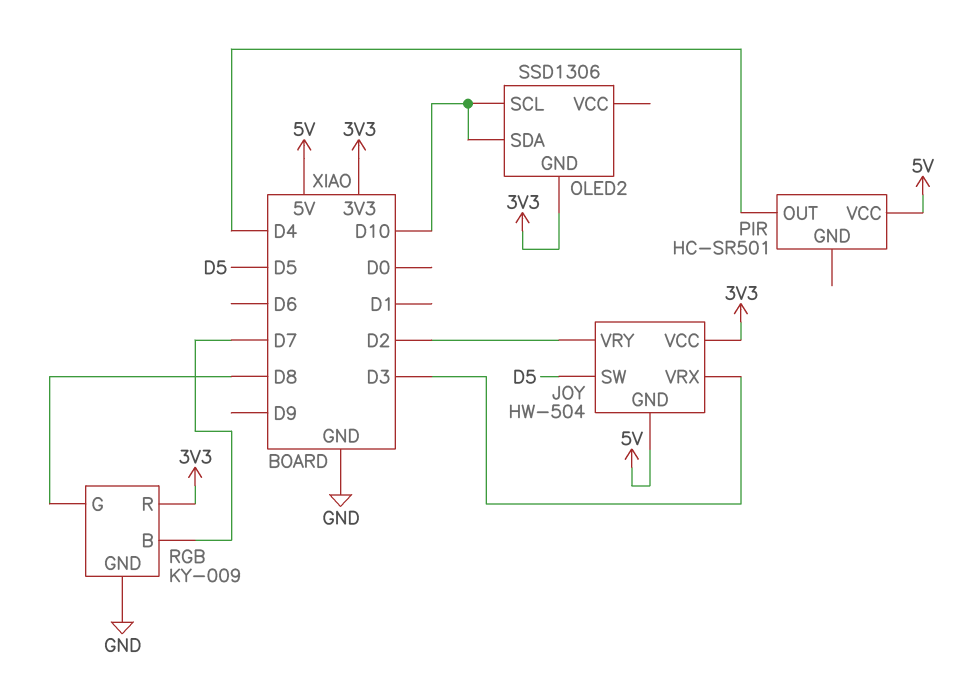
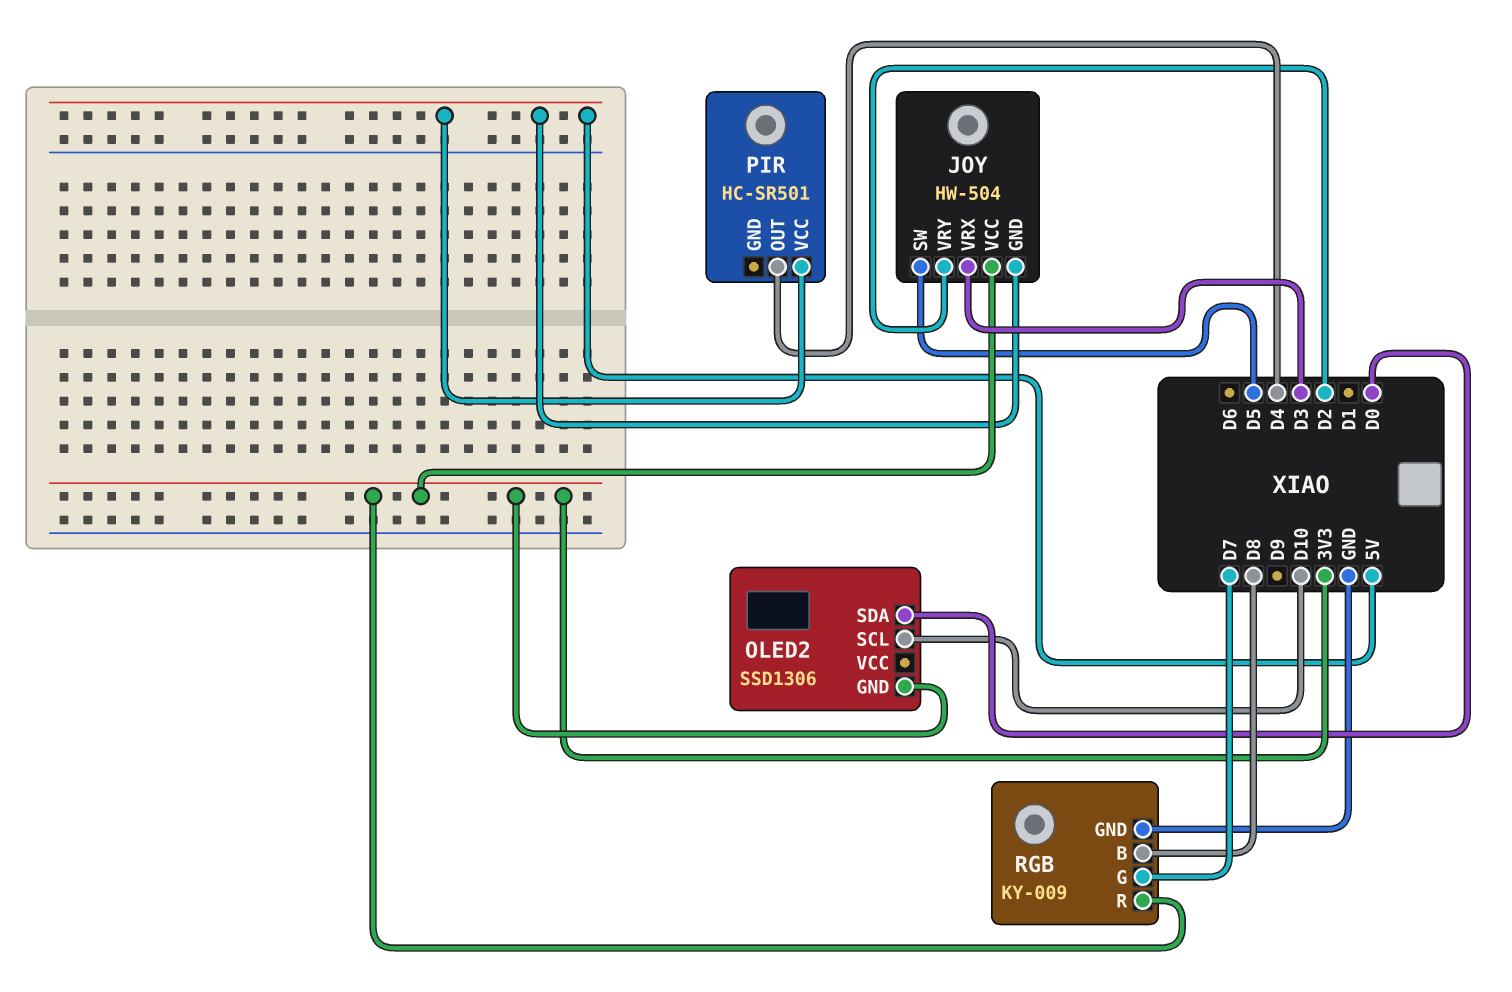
OLED2 pin SDA: D10 -> D0
RGB pin B: D7 -> D8
RGB pin G: D8 -> D7

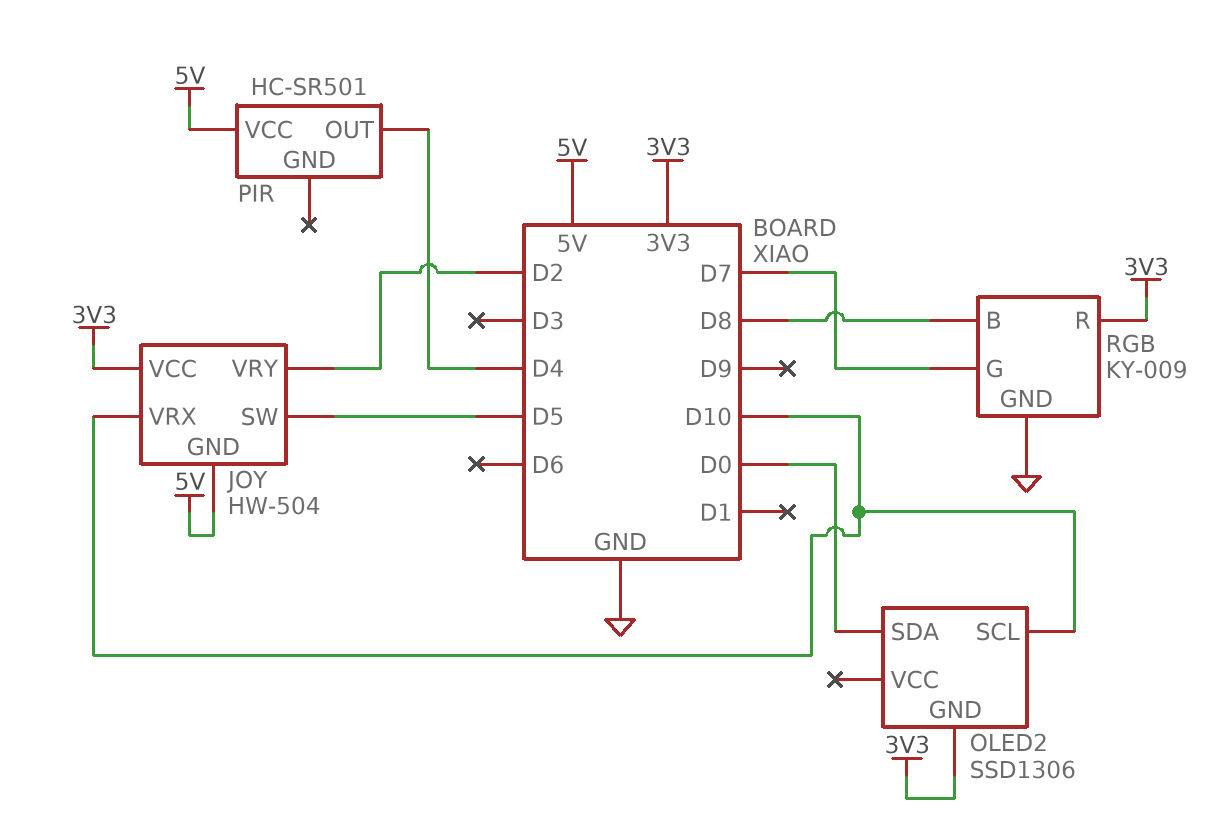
JOY pin VRX: D3 -> D10

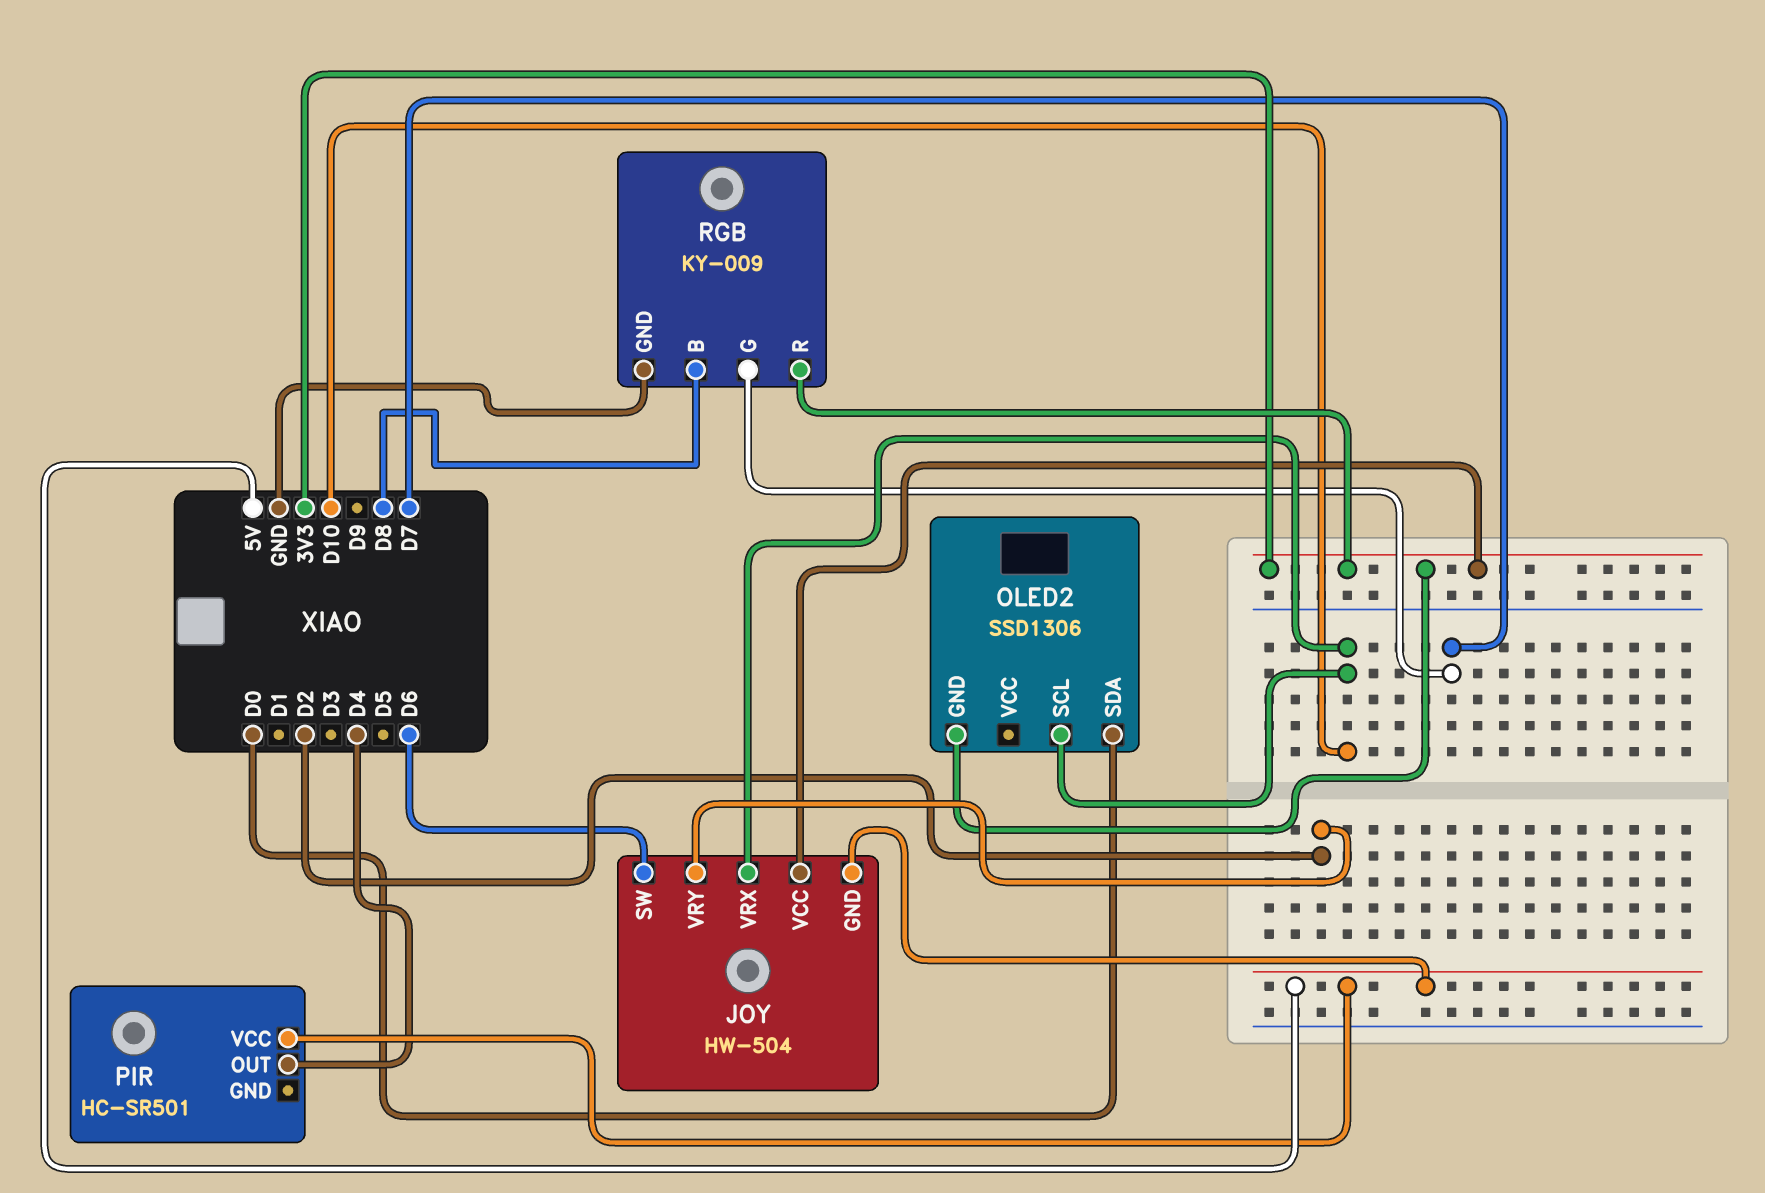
JOY pin SW: D5 -> D6

